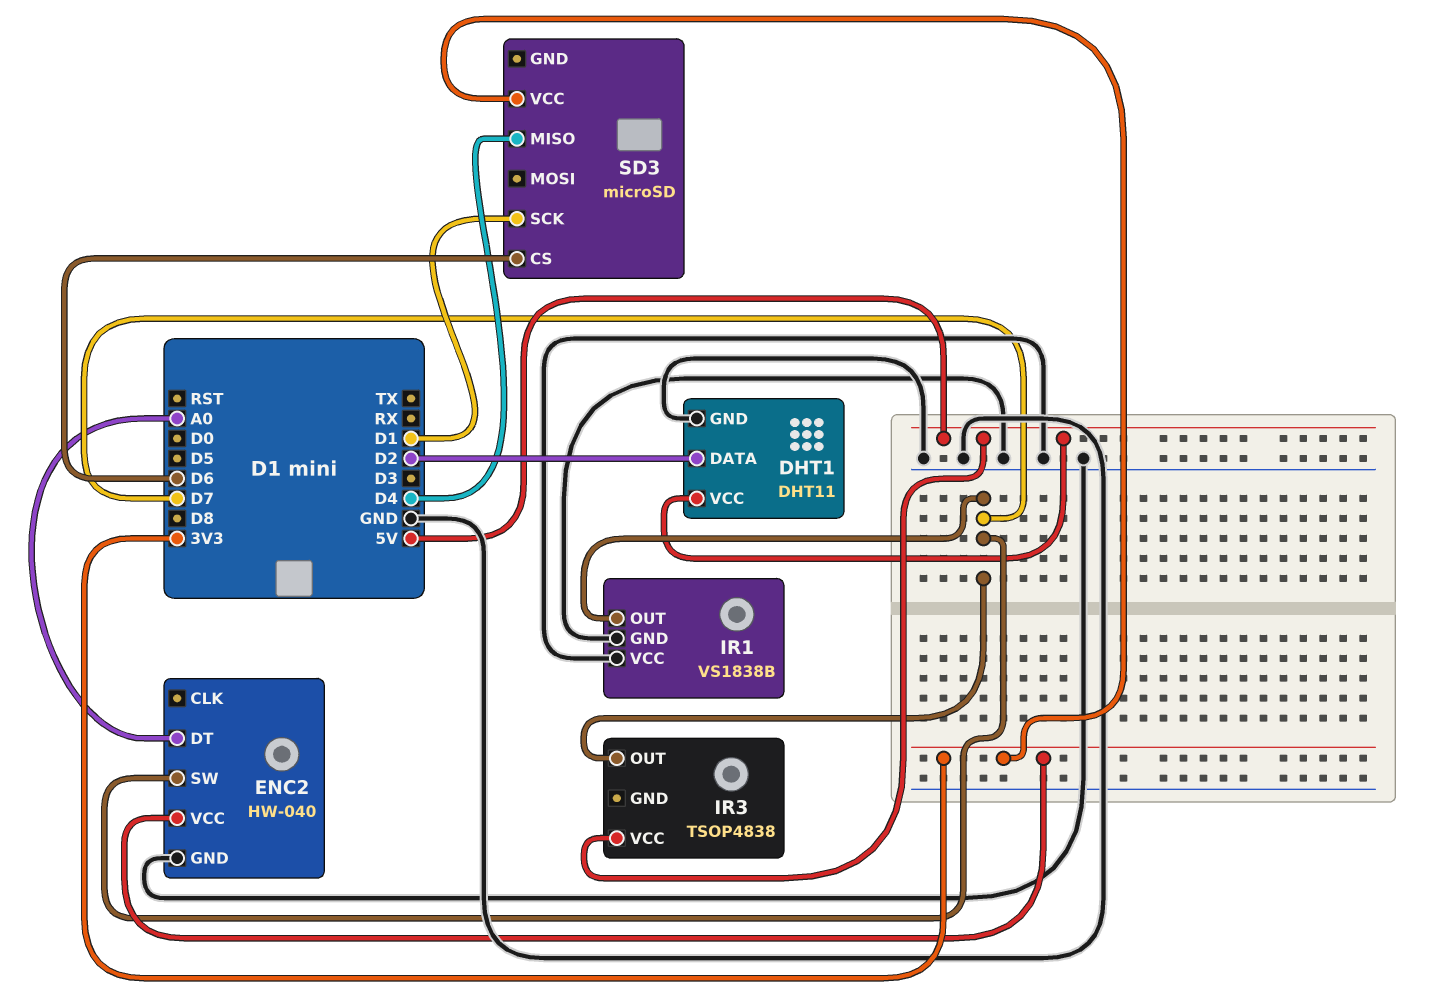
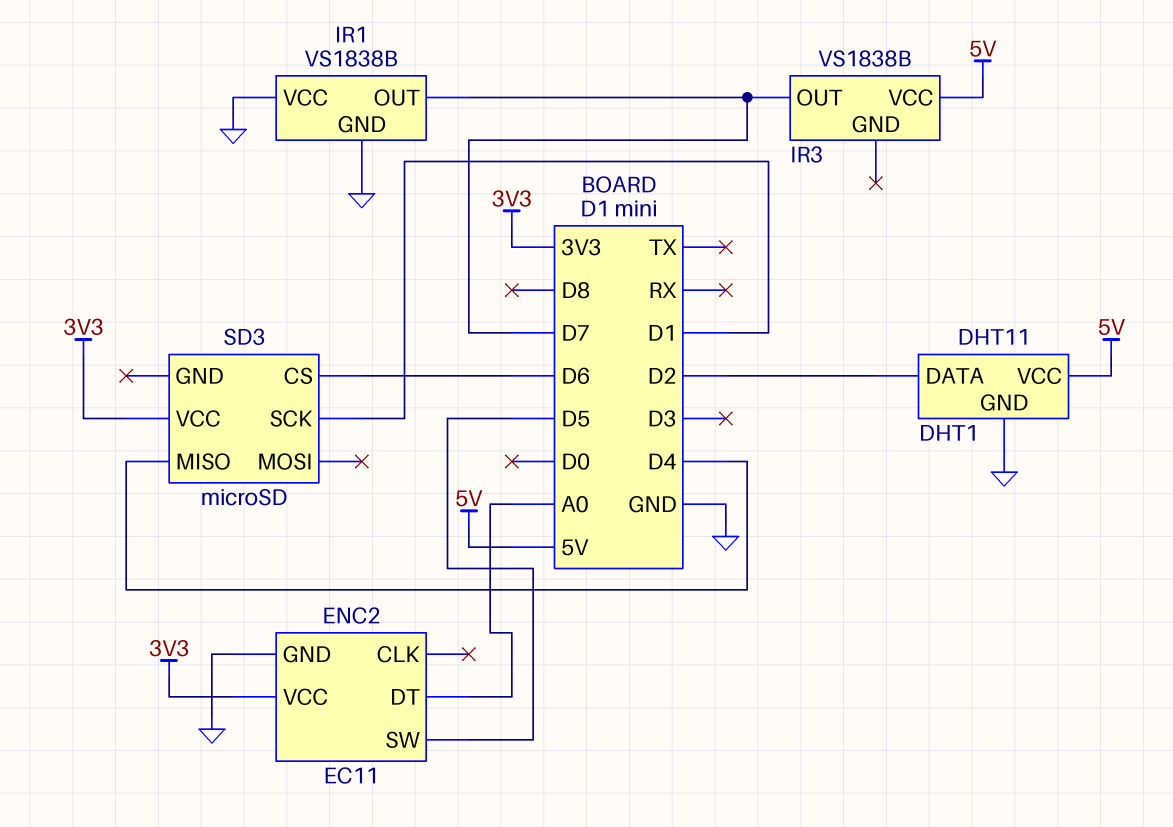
ENC2: HW-040 -> EC11
ENC2 pin SW: D7 -> D5
IR3: TSOP4838 -> VS1838B

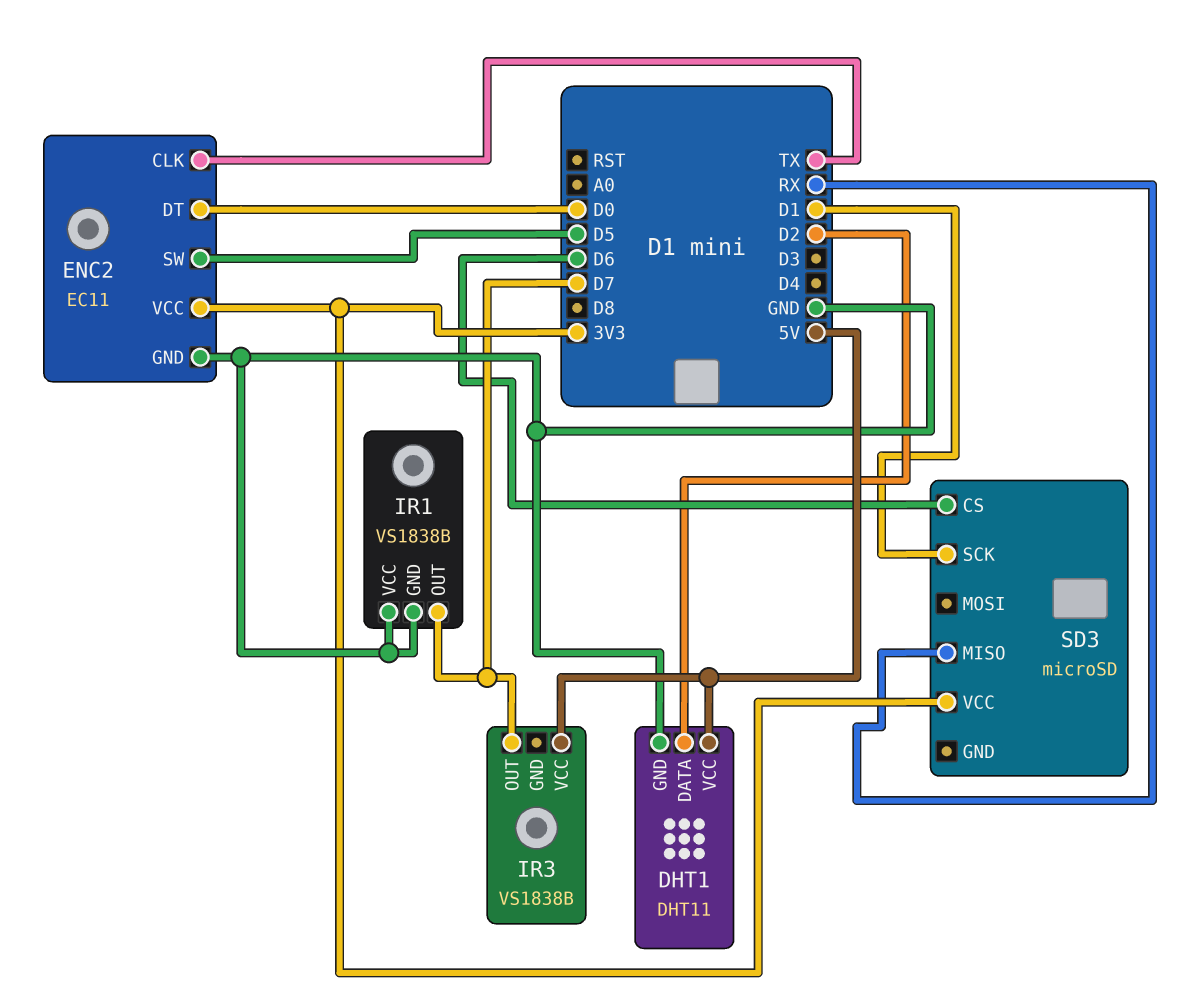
ENC2 pin CLK: none -> TX
ENC2 pin DT: A0 -> D0
SD3 pin MISO: D4 -> RX

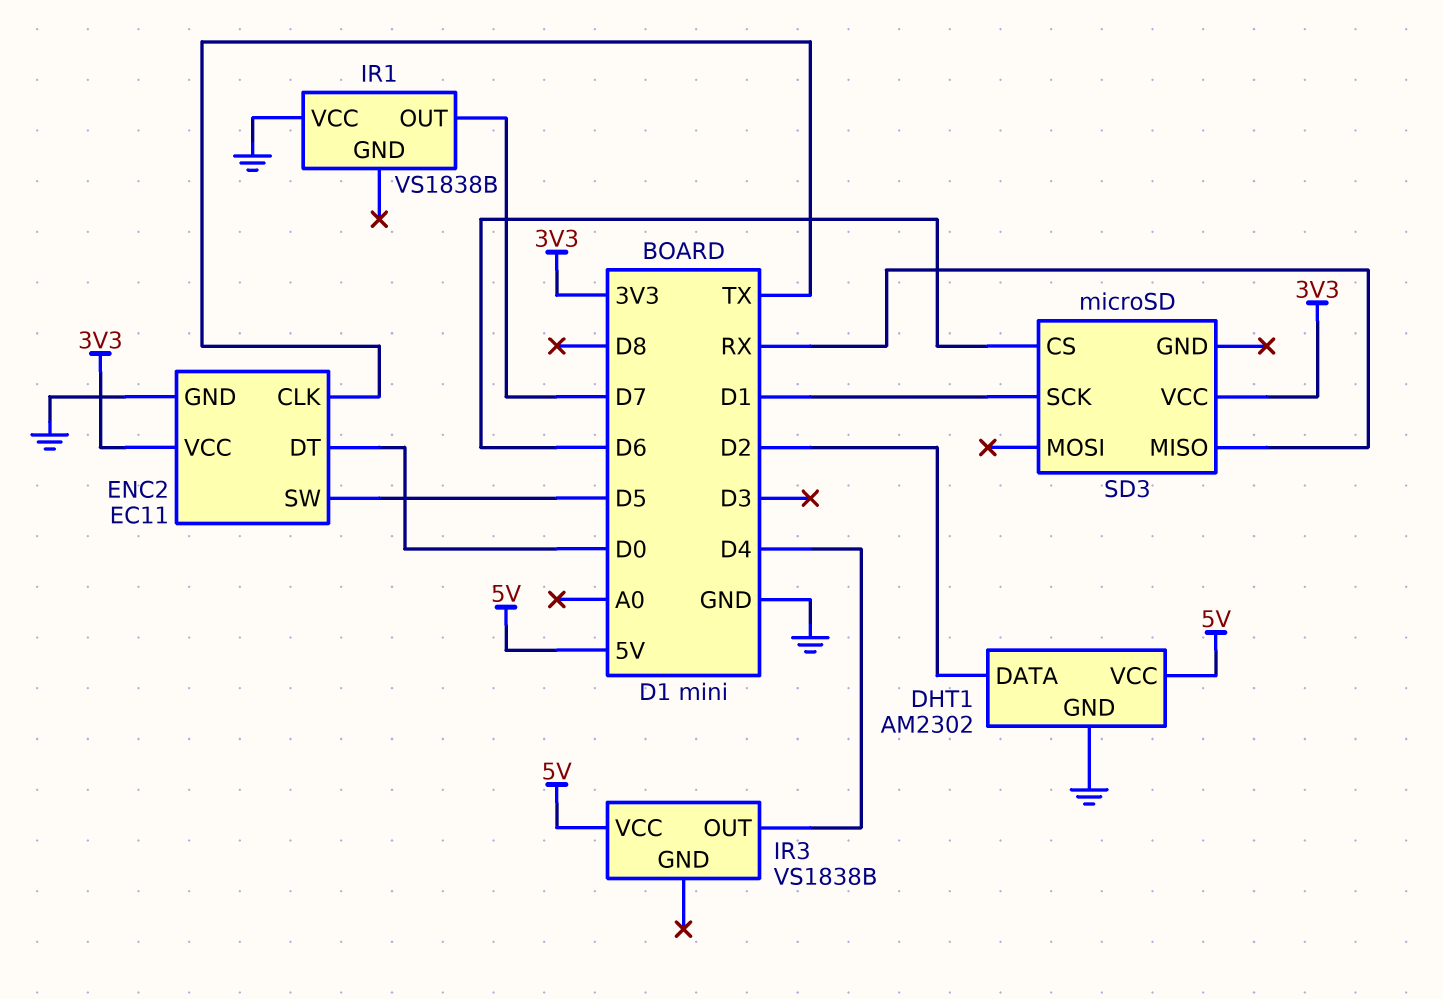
DHT1: DHT11 -> AM2302
IR1 pin GND: GND -> none
IR3 pin OUT: D7 -> D4

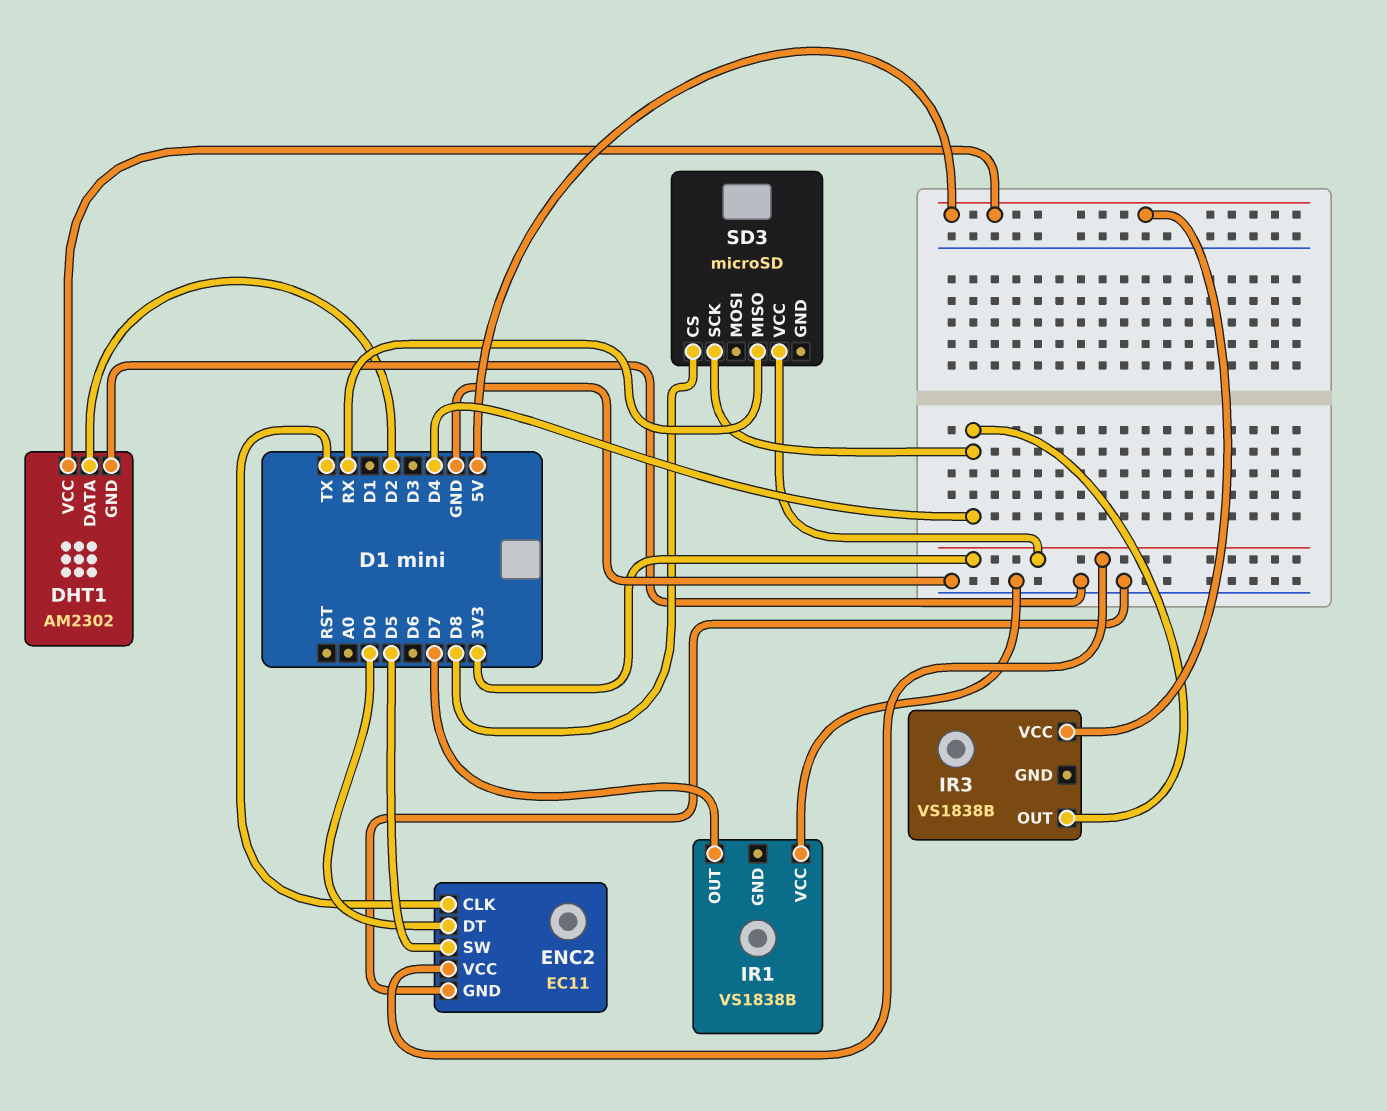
SD3 pin CS: D6 -> D8
SD3 pin SCK: D1 -> D4

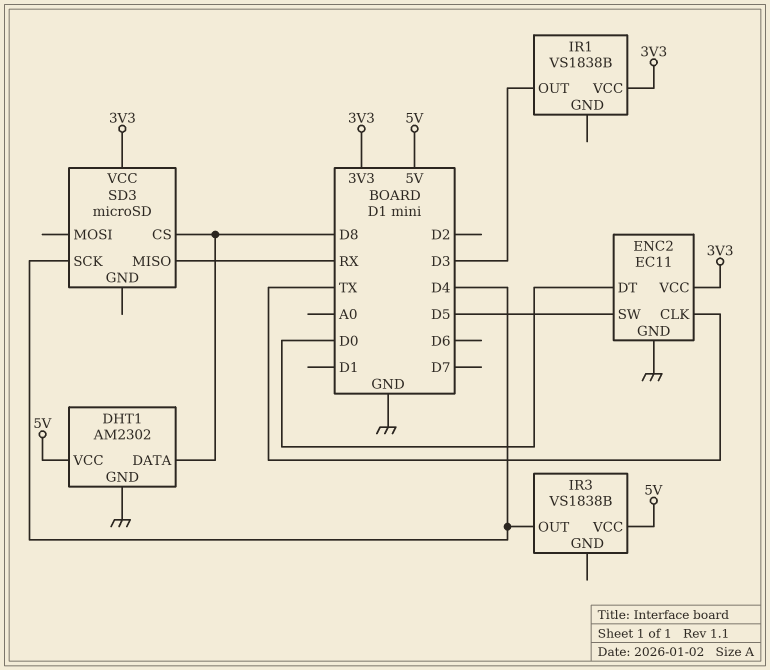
DHT1 pin DATA: D2 -> D8
IR1 pin OUT: D7 -> D3
IR1 pin VCC: GND -> 3V3

